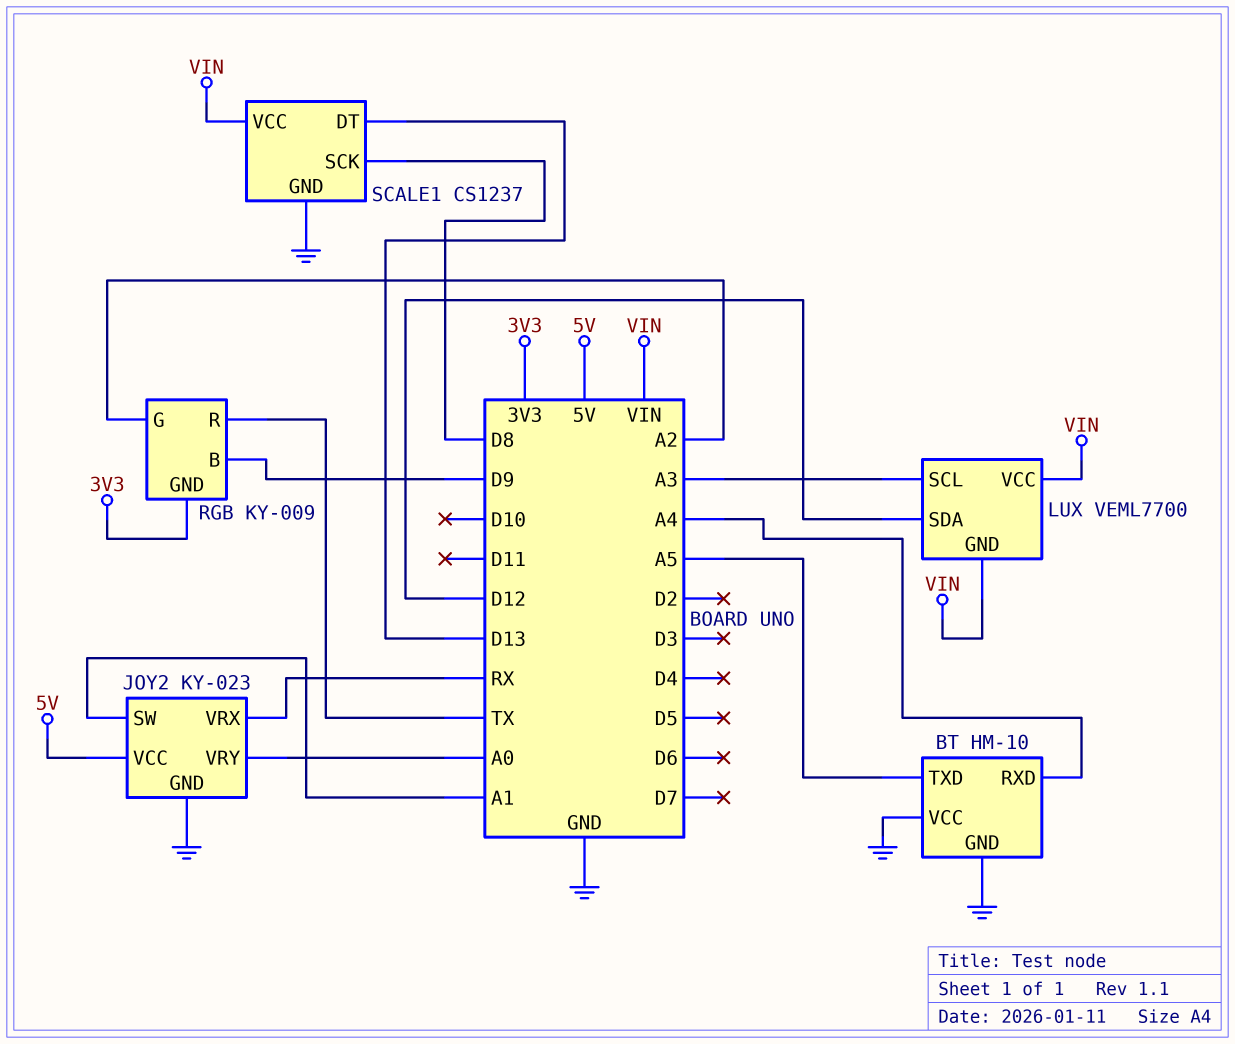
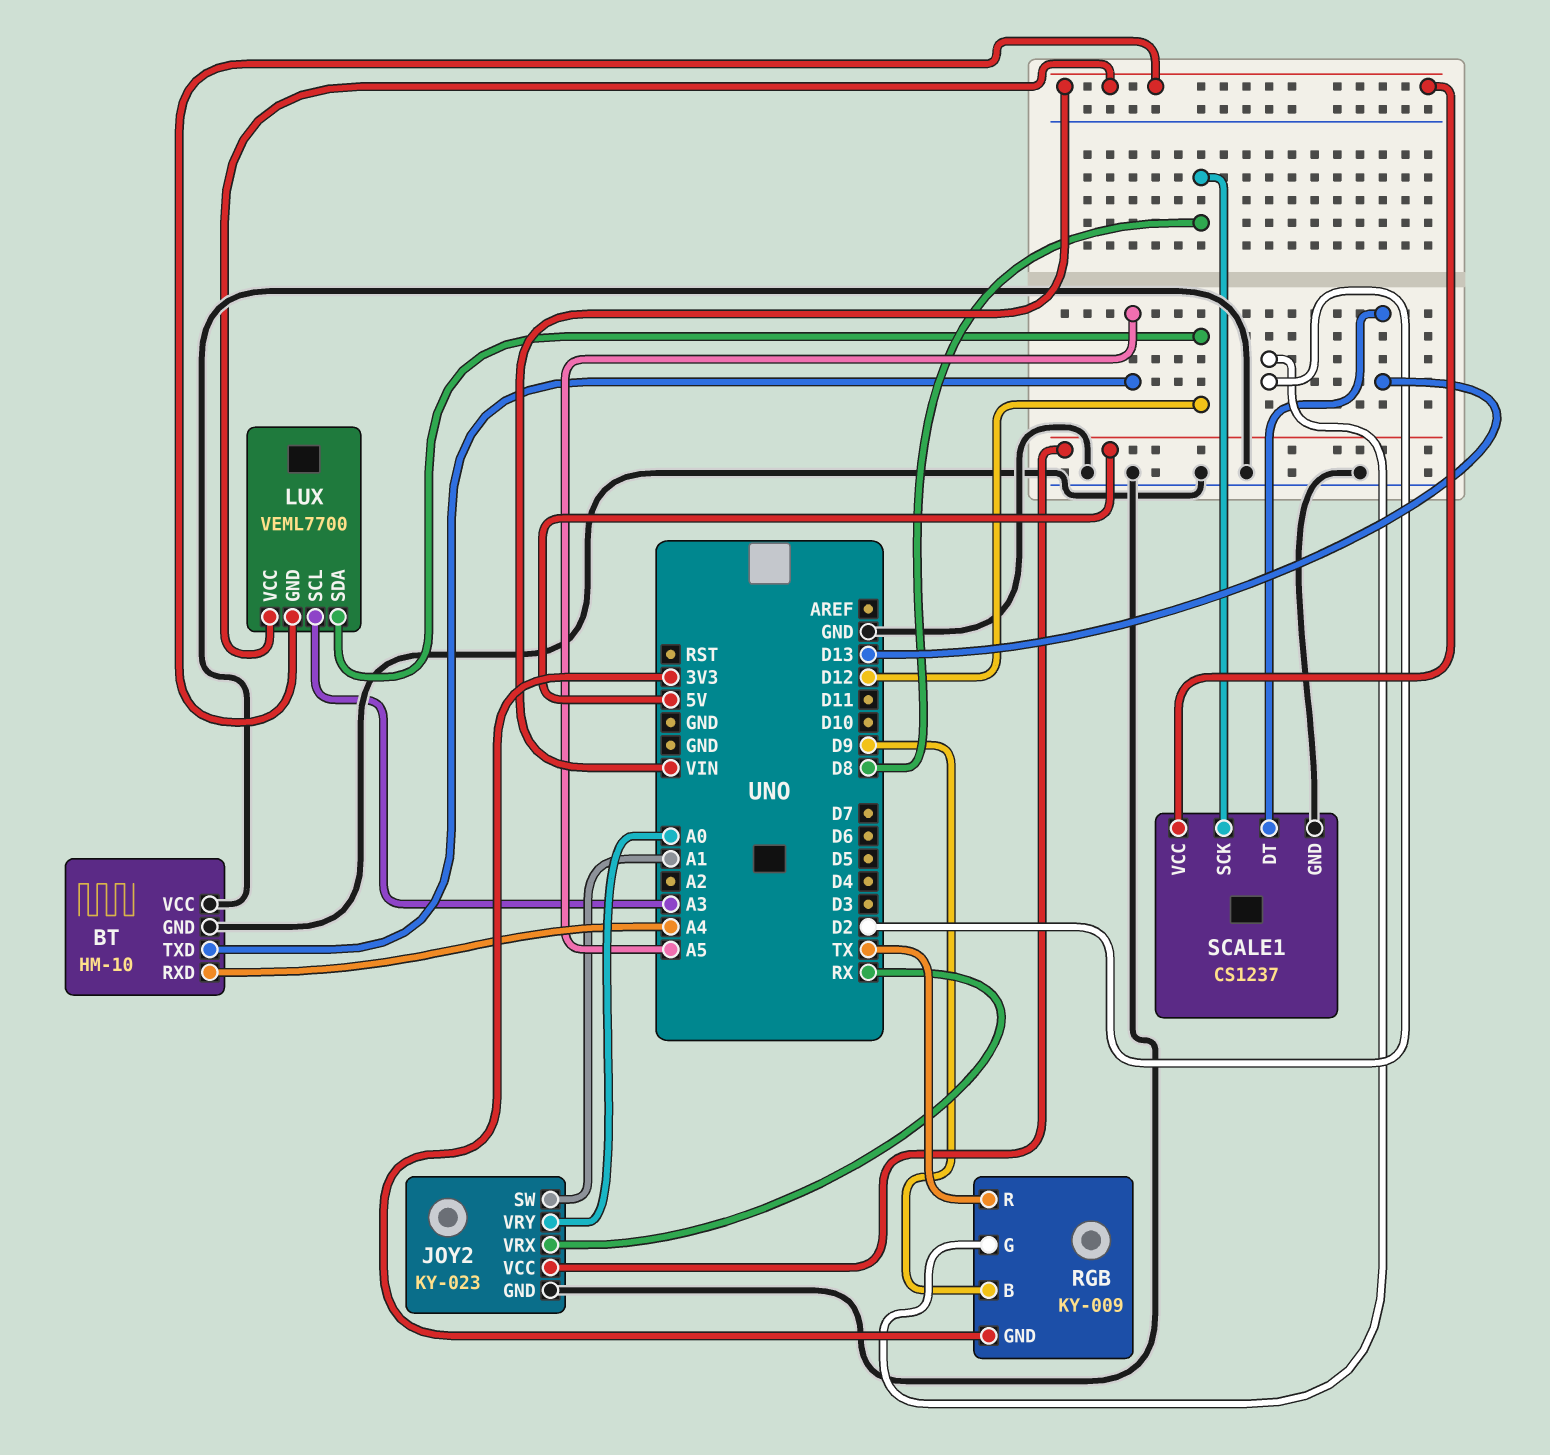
RGB pin G: A2 -> D2

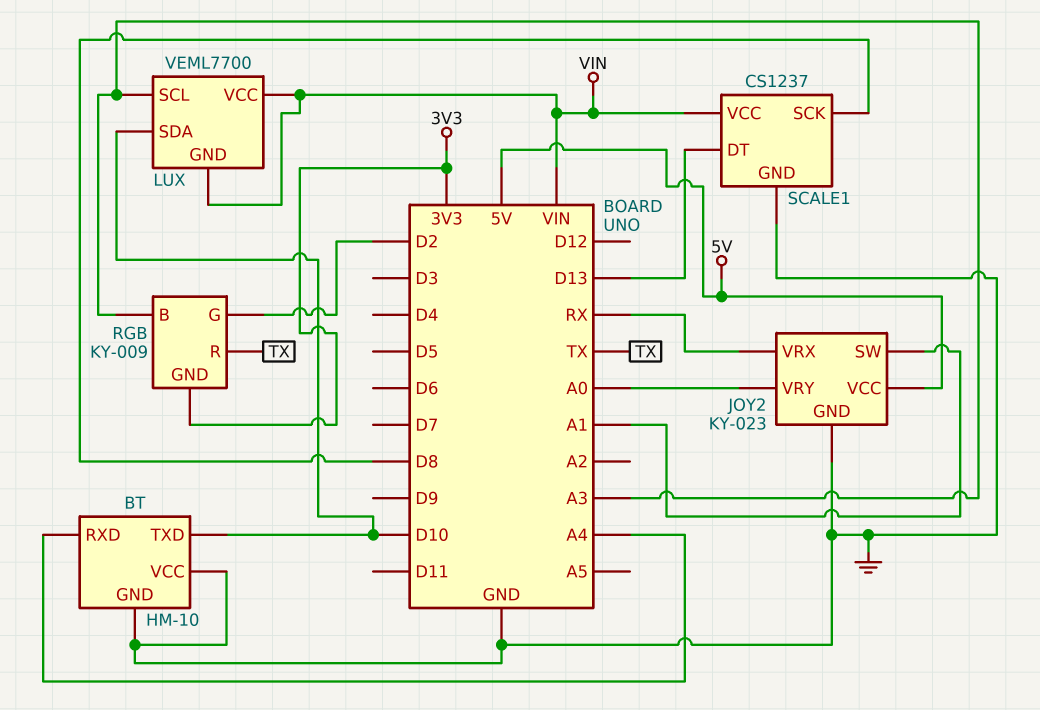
BT pin TXD: A5 -> D10
LUX pin SDA: D12 -> D10
RGB pin B: D9 -> A3

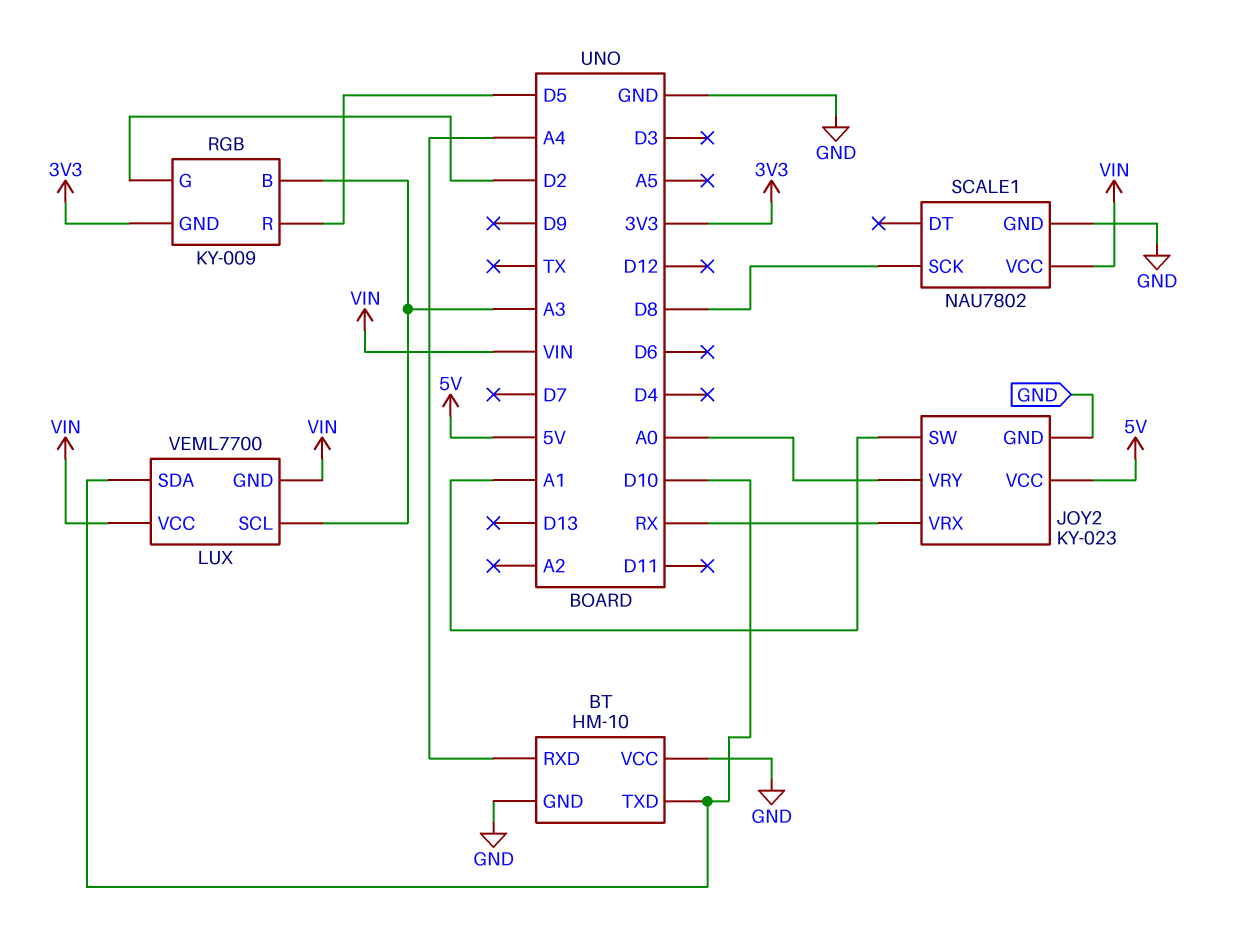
RGB pin R: TX -> D5
SCALE1: CS1237 -> NAU7802
SCALE1 pin DT: D13 -> none

